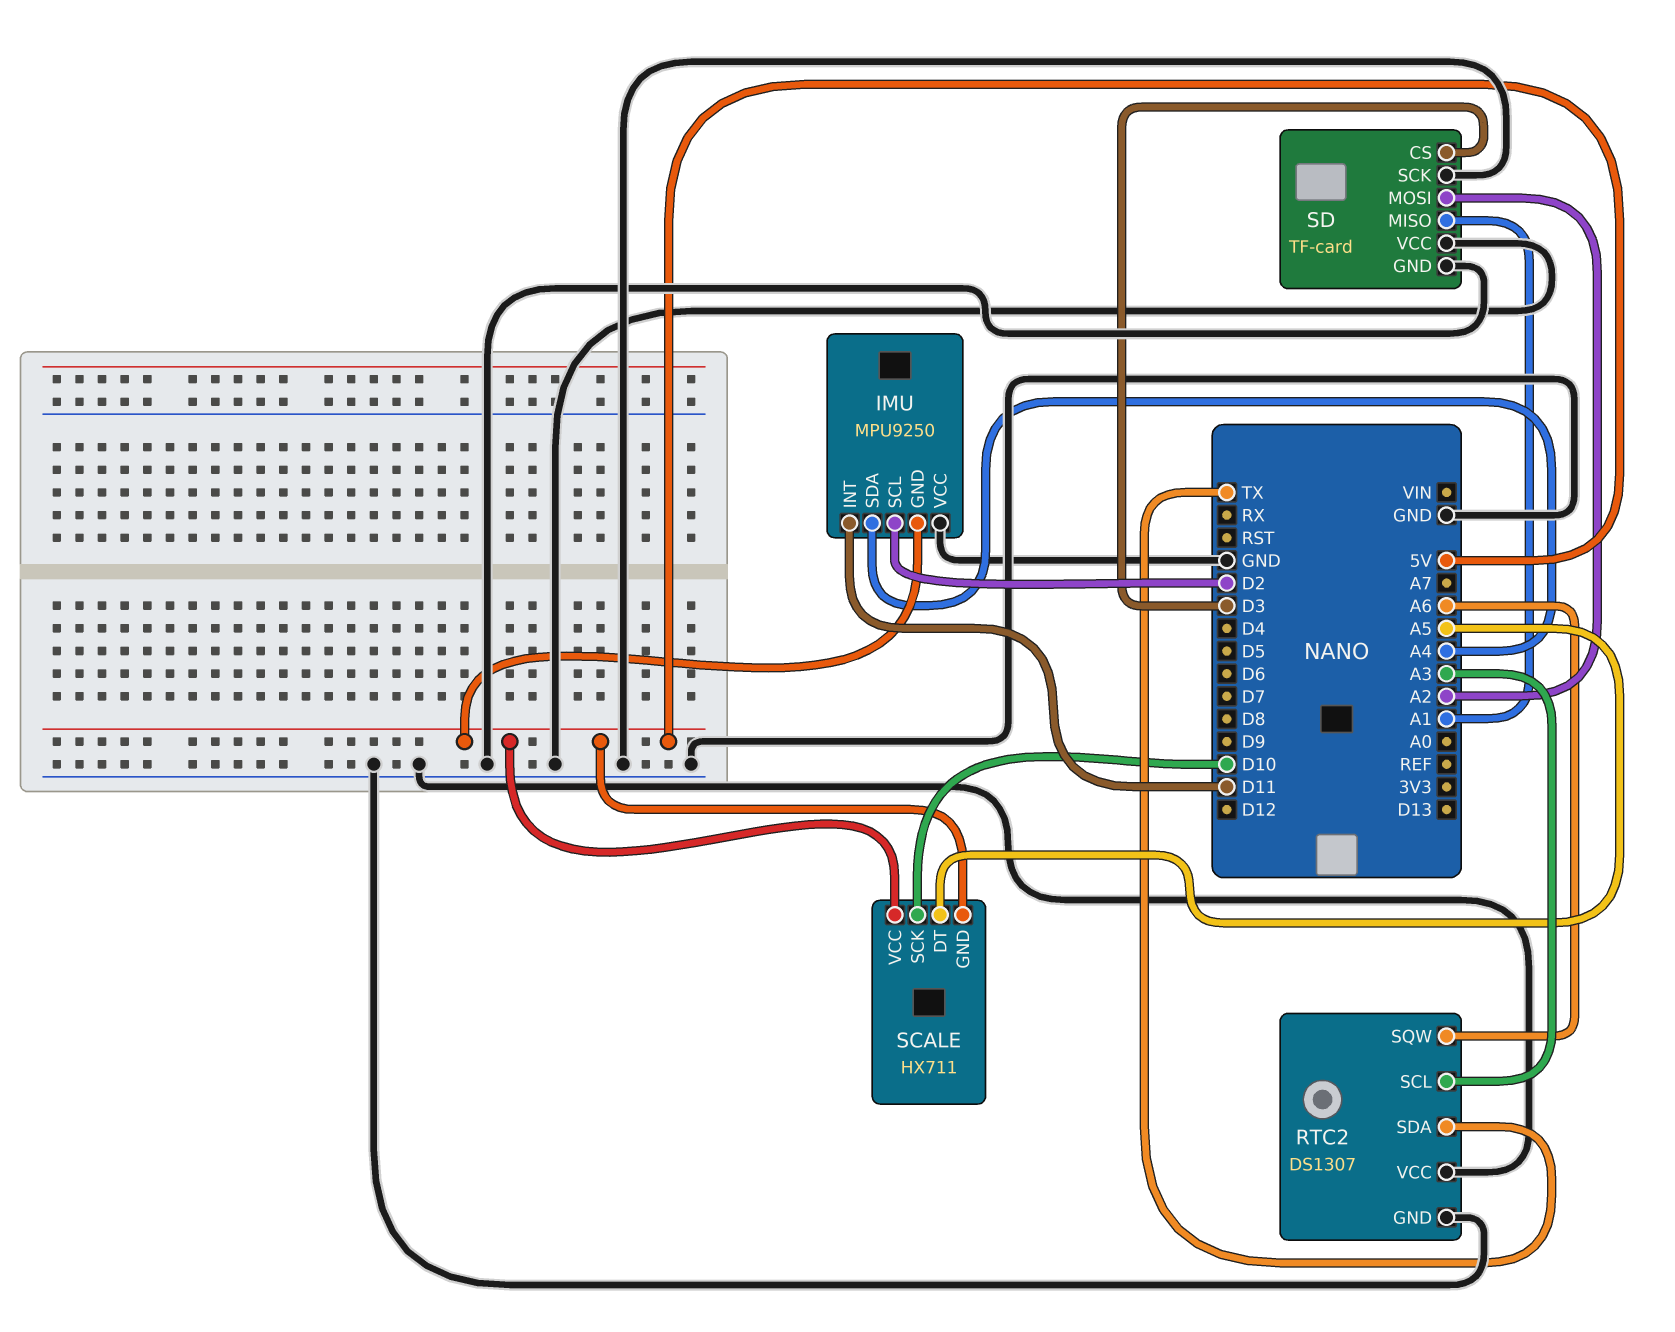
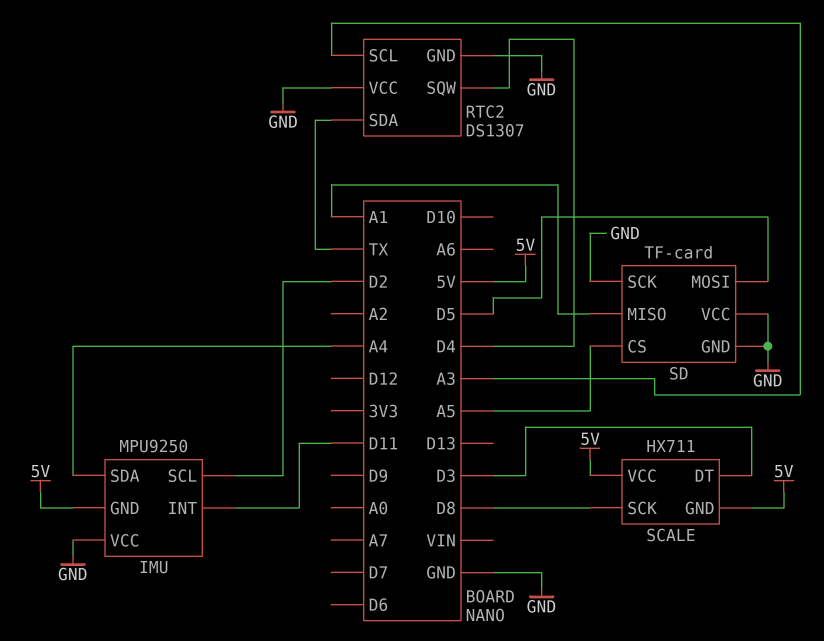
RTC2 pin SQW: A6 -> D4
SCALE pin DT: A5 -> D3
SCALE pin SCK: D10 -> D8
SD pin CS: D3 -> A5
SD pin MOSI: A2 -> D5

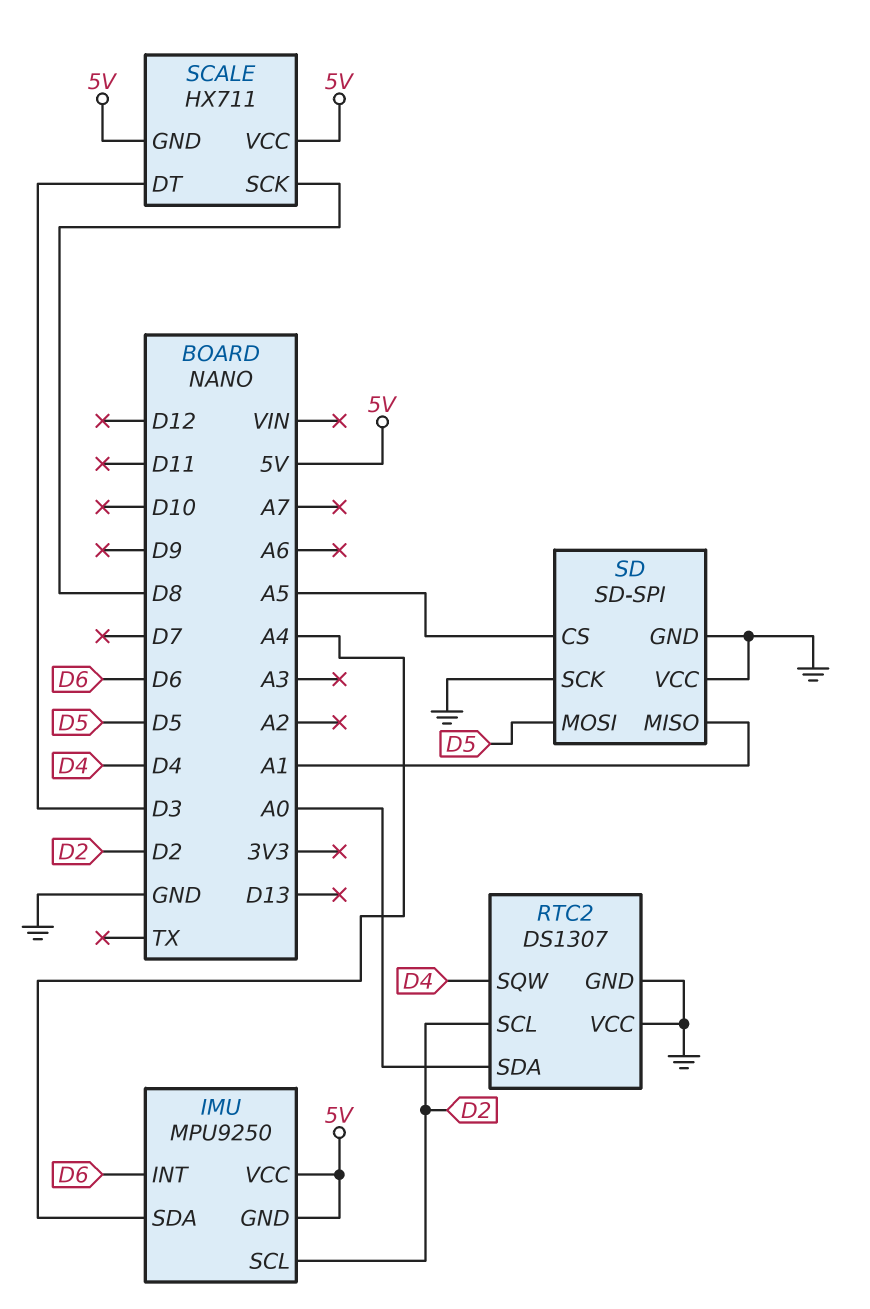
IMU pin INT: D11 -> D6
IMU pin VCC: GND -> 5V
RTC2 pin SCL: A3 -> D2
RTC2 pin SDA: TX -> A0
SD: TF-card -> SD-SPI

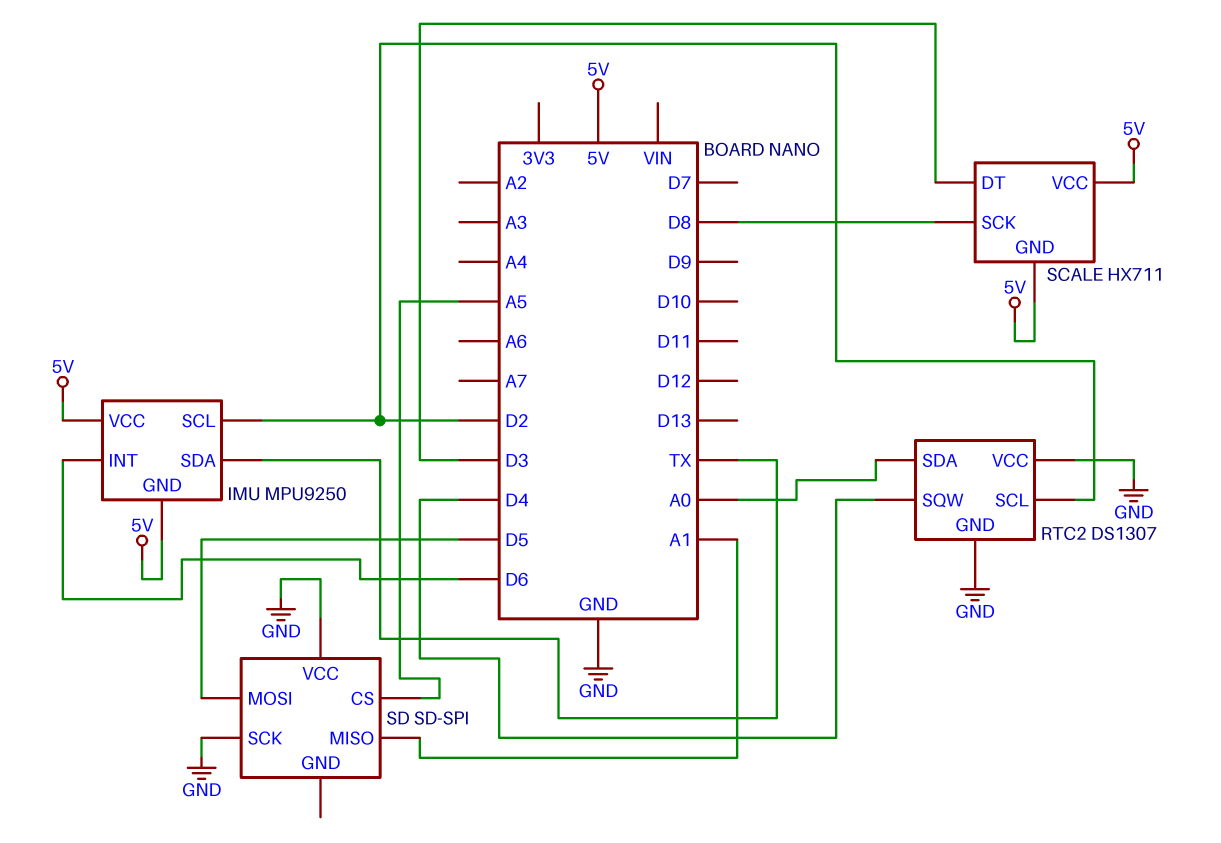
IMU pin SDA: A4 -> TX
SD pin GND: GND -> none

